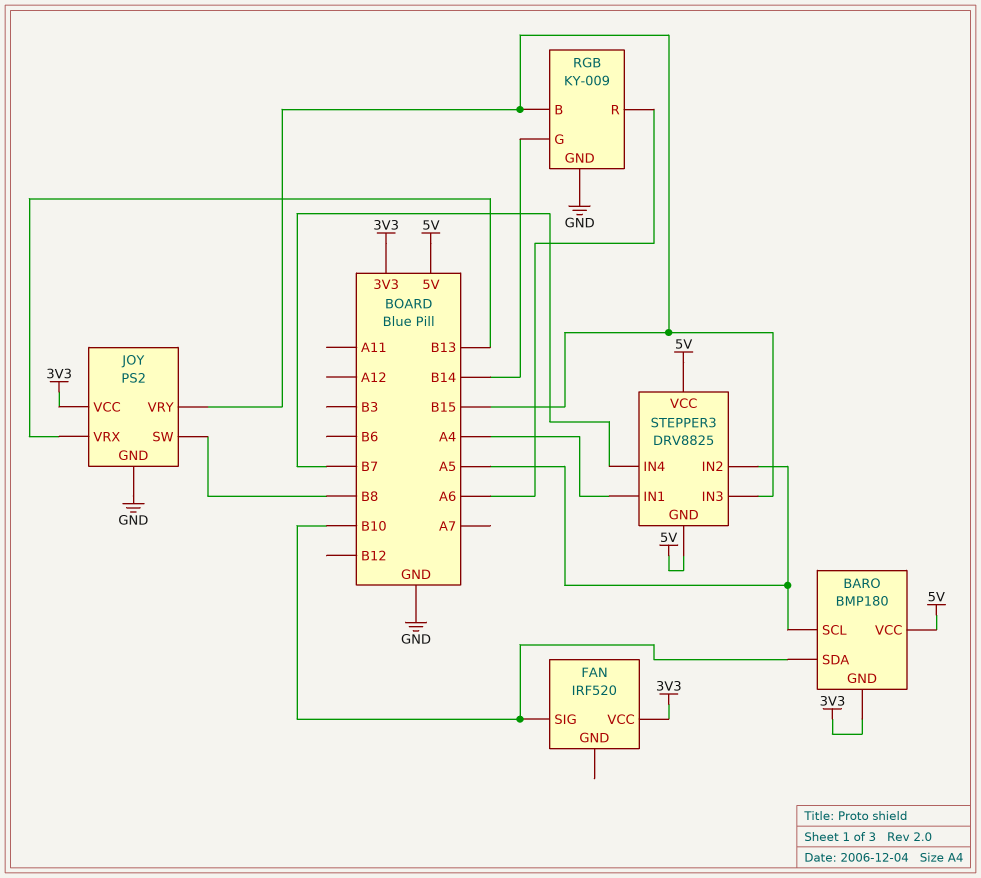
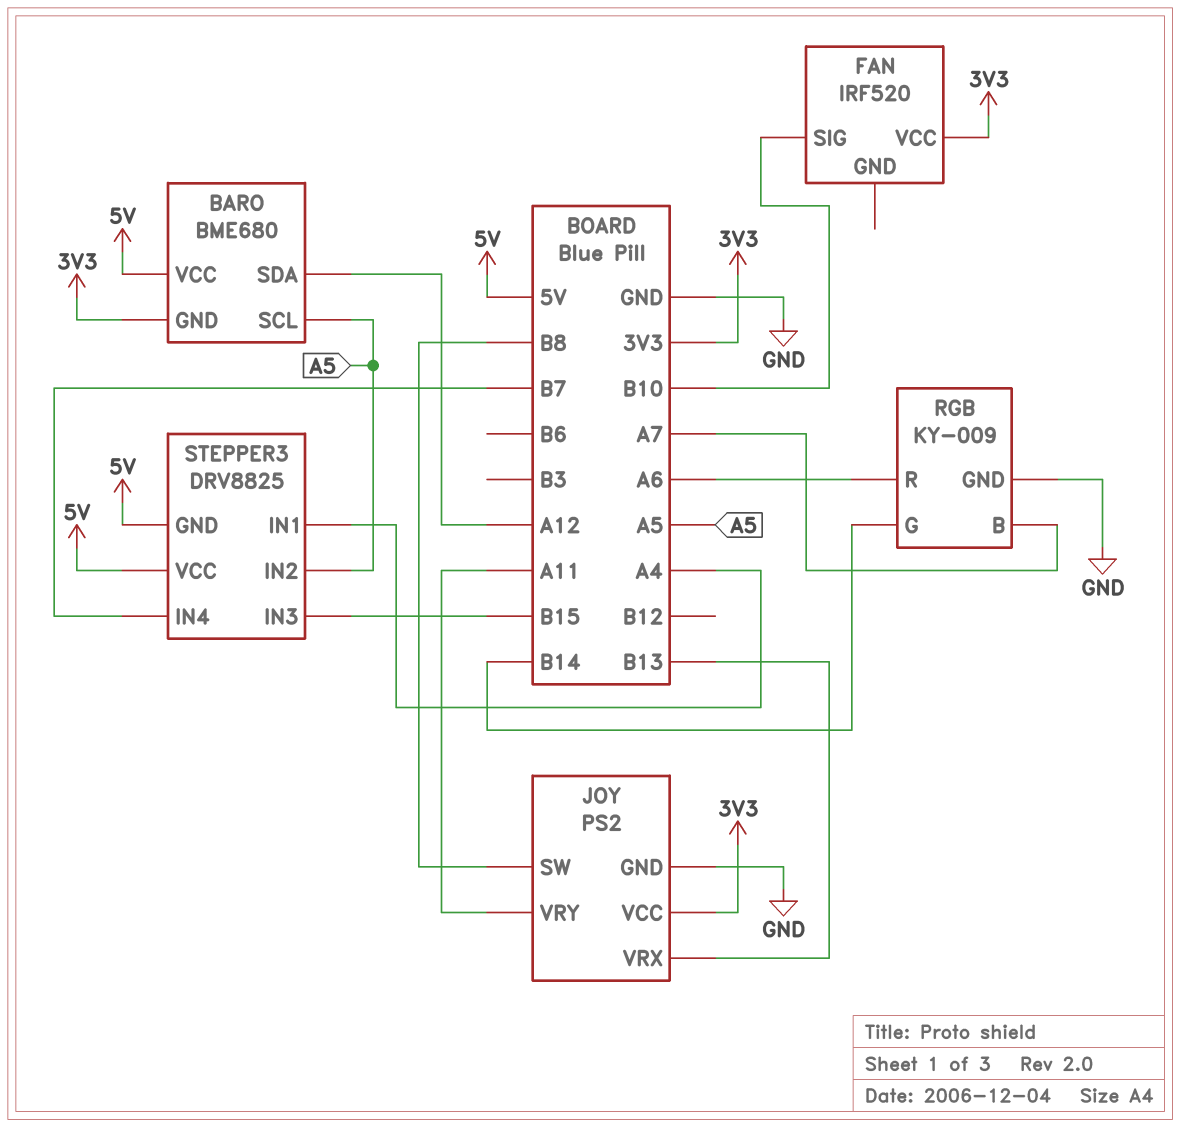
BARO: BMP180 -> BME680
BARO pin SDA: B10 -> A12
JOY pin VRY: B15 -> A11
RGB pin B: B15 -> A7

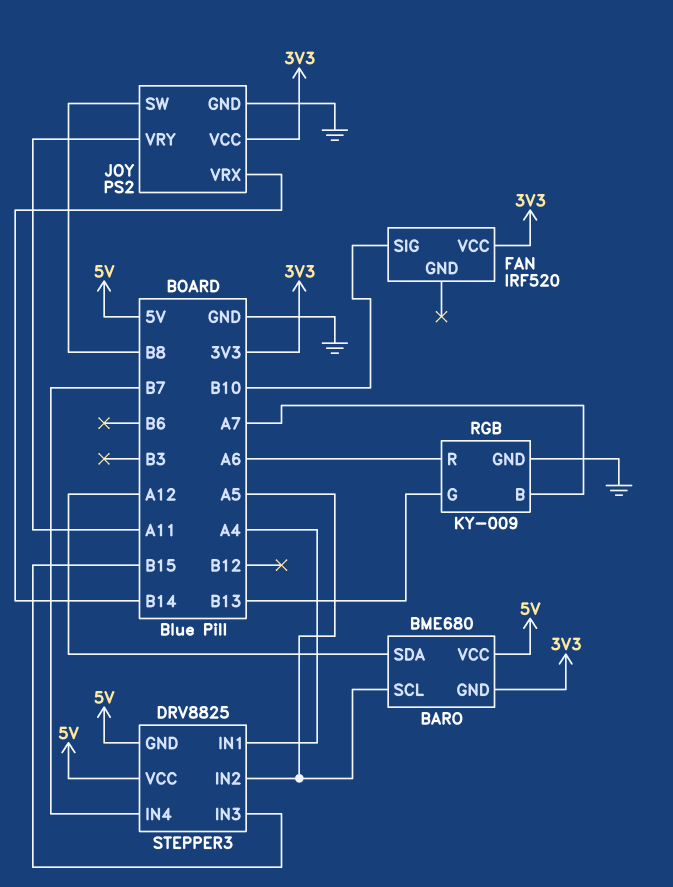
JOY pin VRX: B13 -> B14
RGB pin G: B14 -> B13

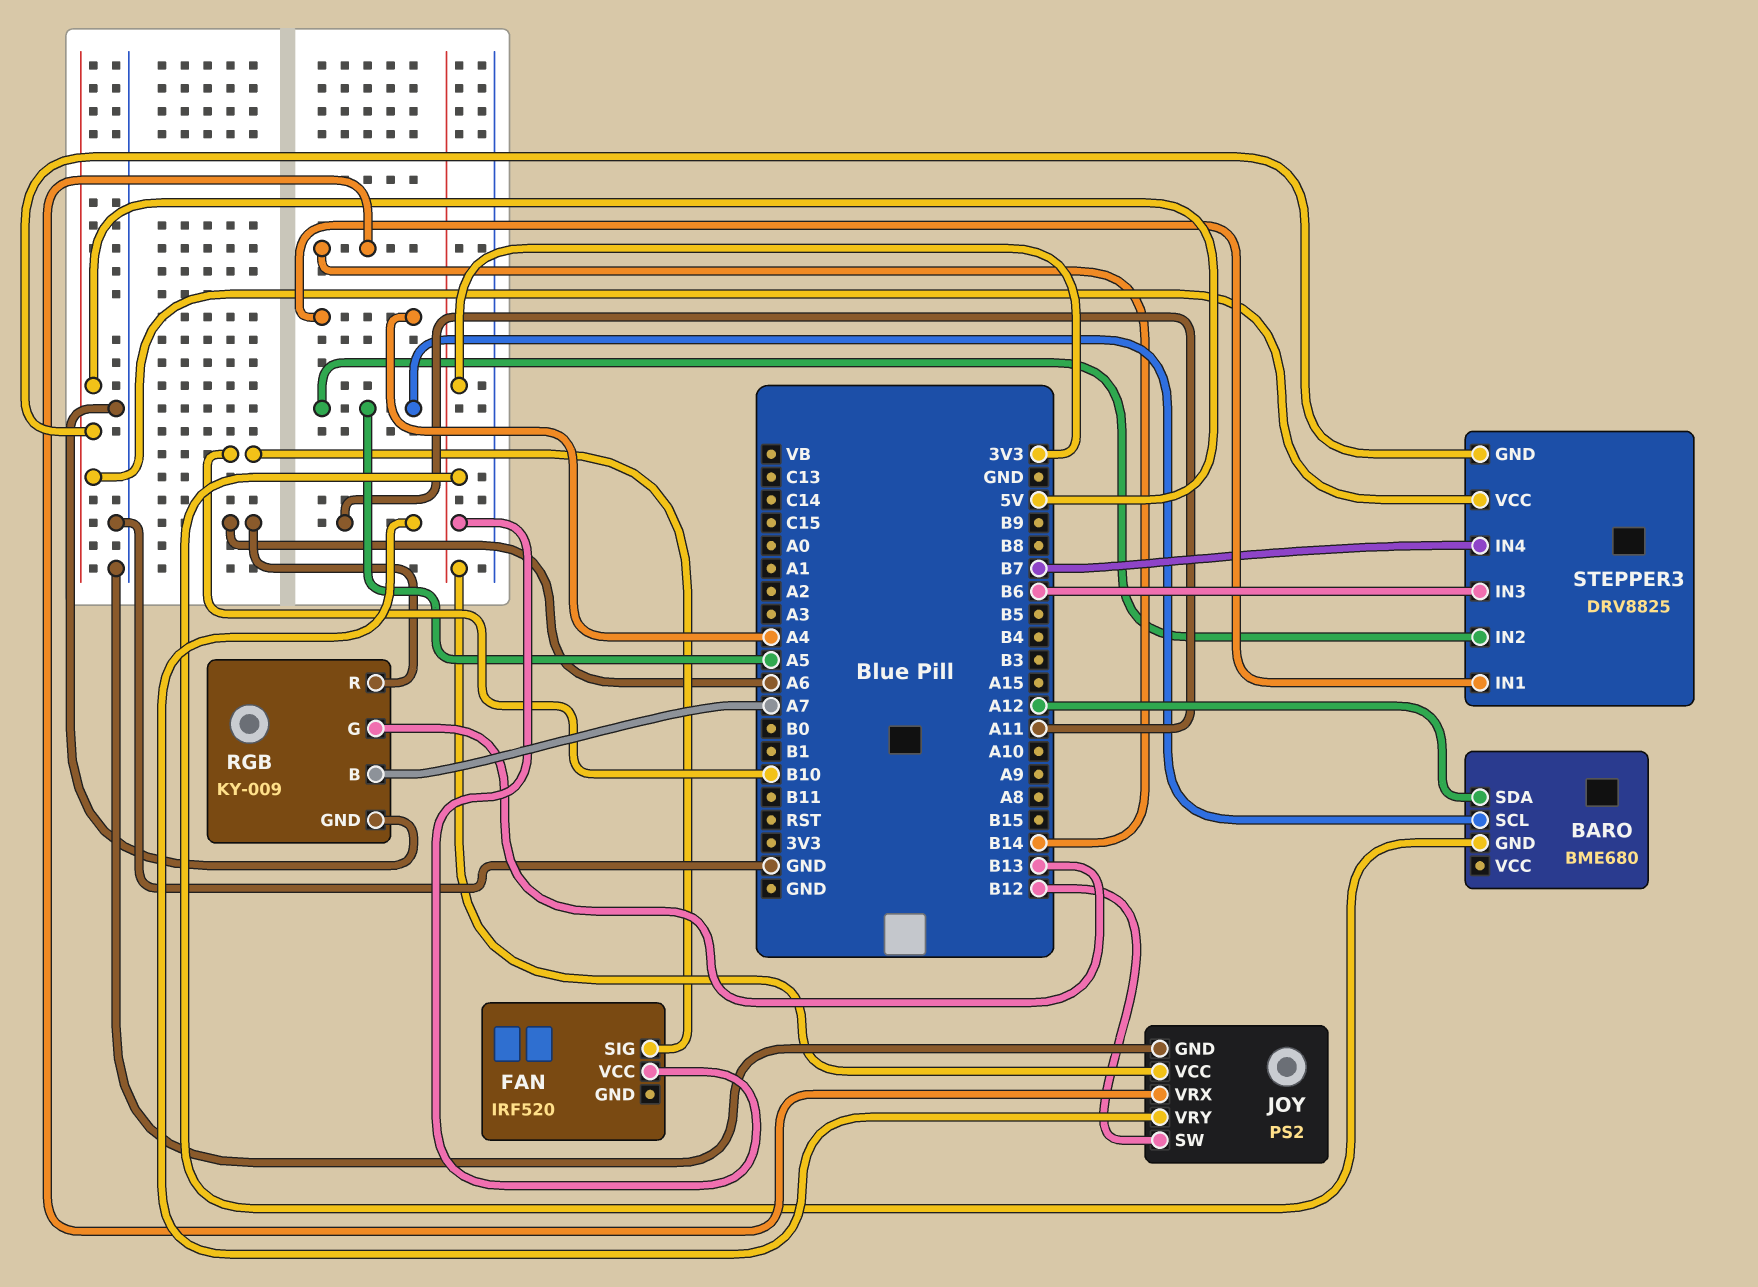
BARO pin VCC: 5V -> none
JOY pin SW: B8 -> B12
STEPPER3 pin IN3: B15 -> B6

